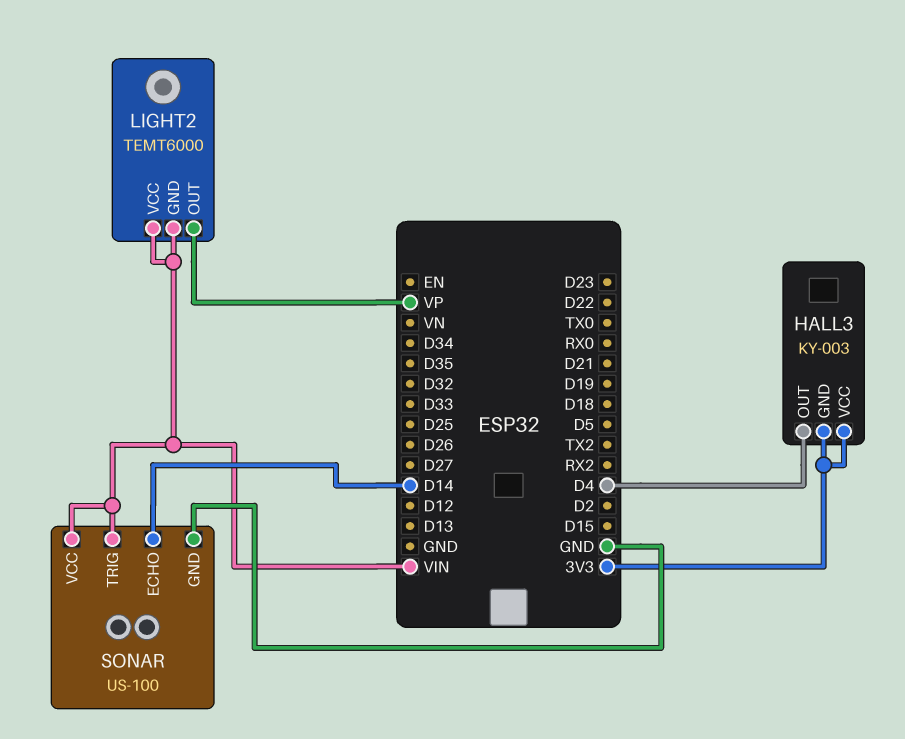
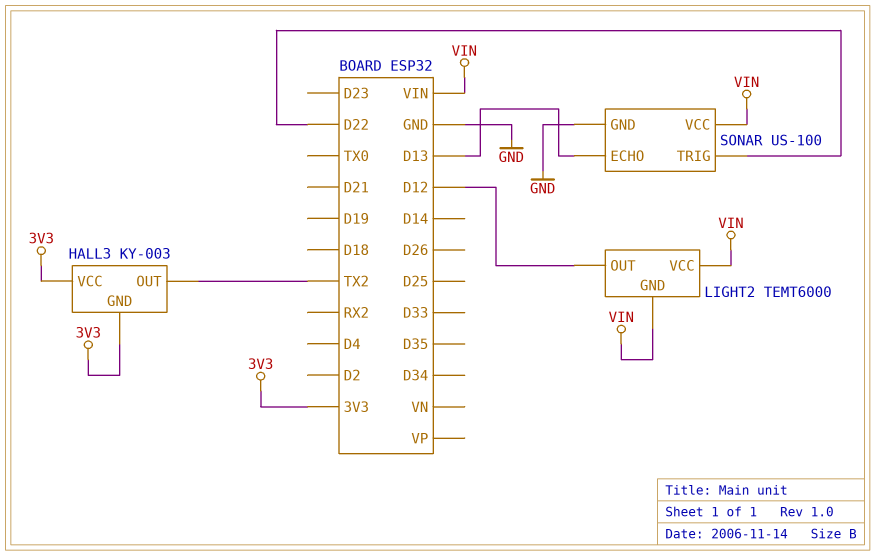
HALL3 pin OUT: D4 -> TX2
LIGHT2 pin OUT: VP -> D12
SONAR pin ECHO: D14 -> D13
SONAR pin TRIG: VIN -> D22

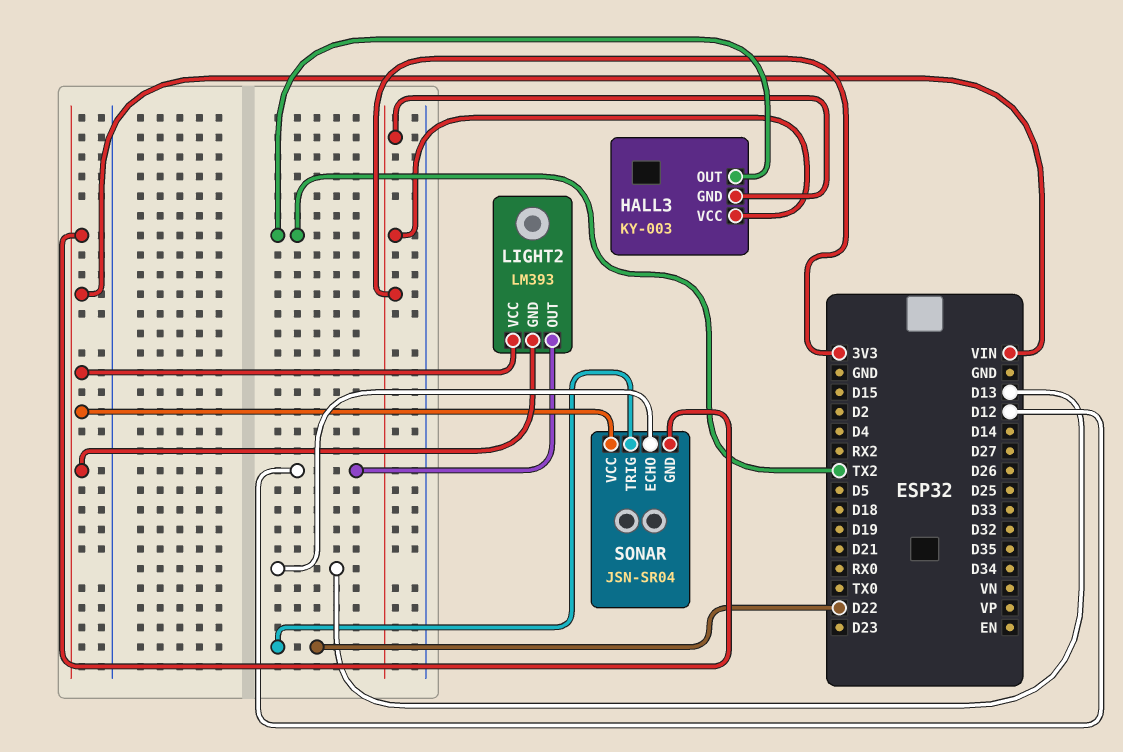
LIGHT2: TEMT6000 -> LM393
SONAR: US-100 -> JSN-SR04
SONAR pin GND: GND -> VIN

